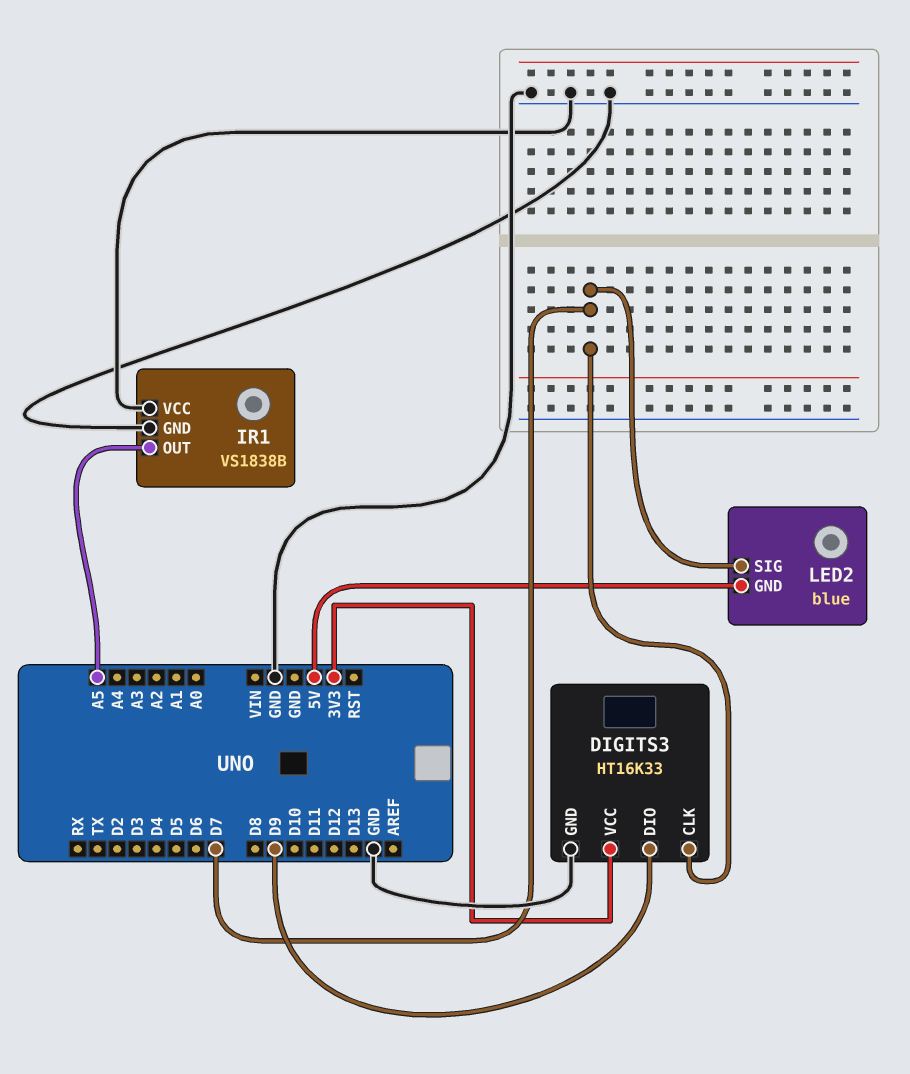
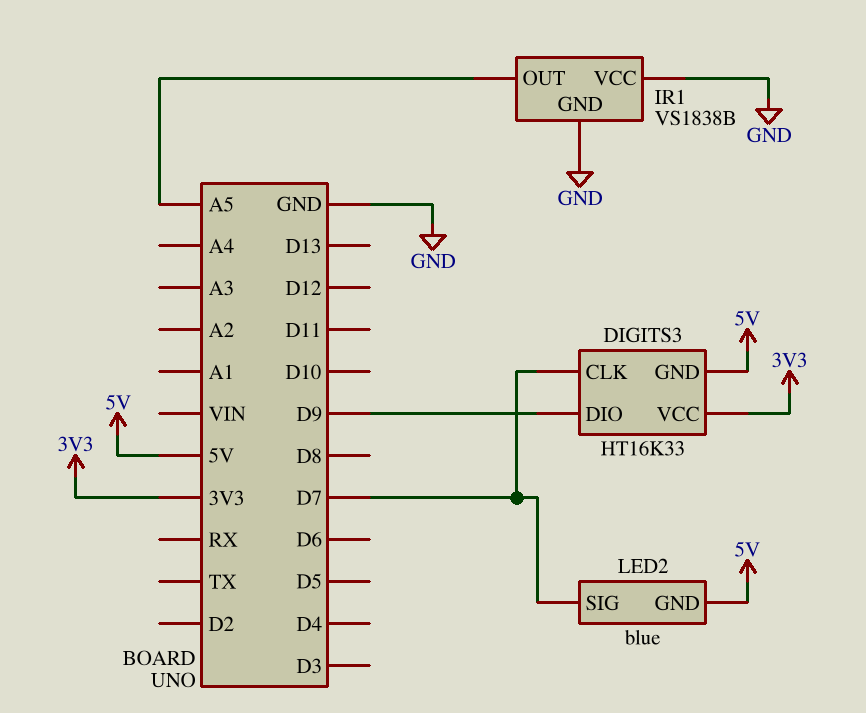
DIGITS3 pin GND: GND -> 5V

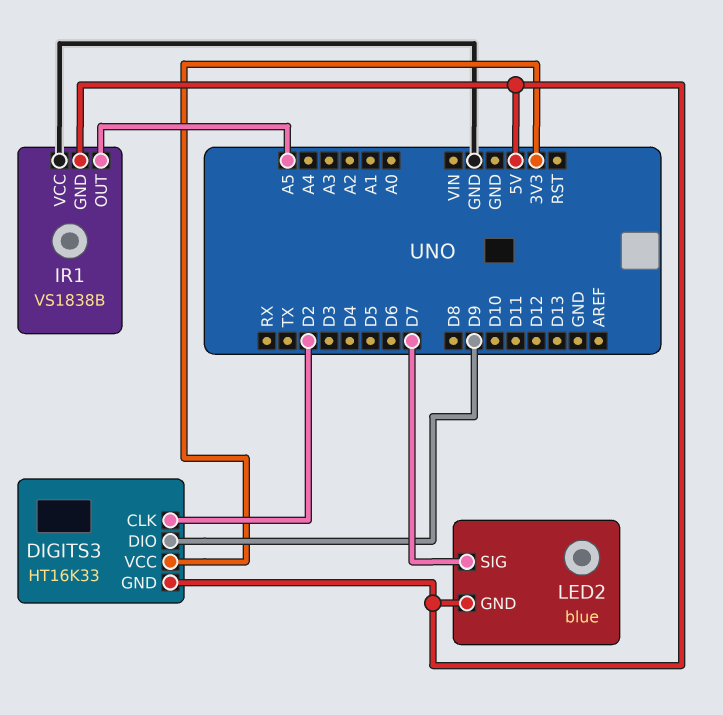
DIGITS3 pin CLK: D7 -> D2
IR1 pin GND: GND -> 5V

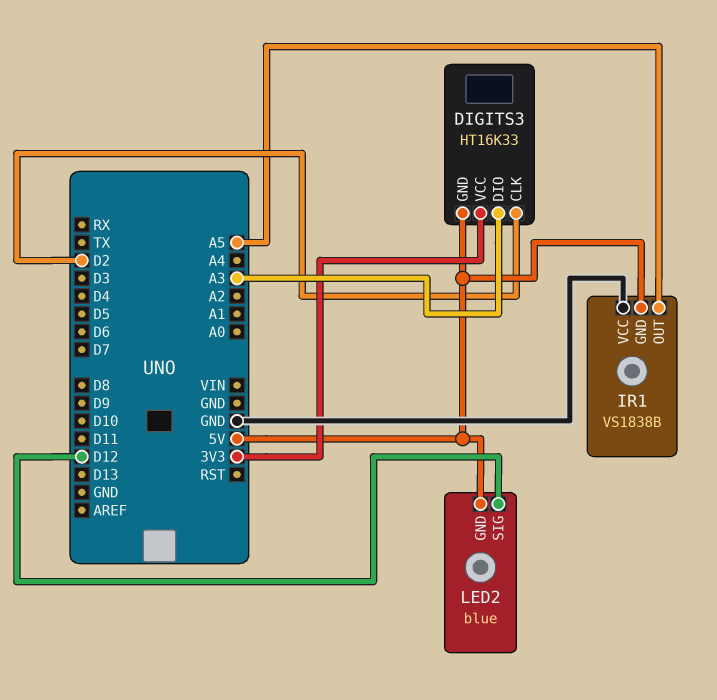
DIGITS3 pin DIO: D9 -> A3
LED2 pin SIG: D7 -> D12

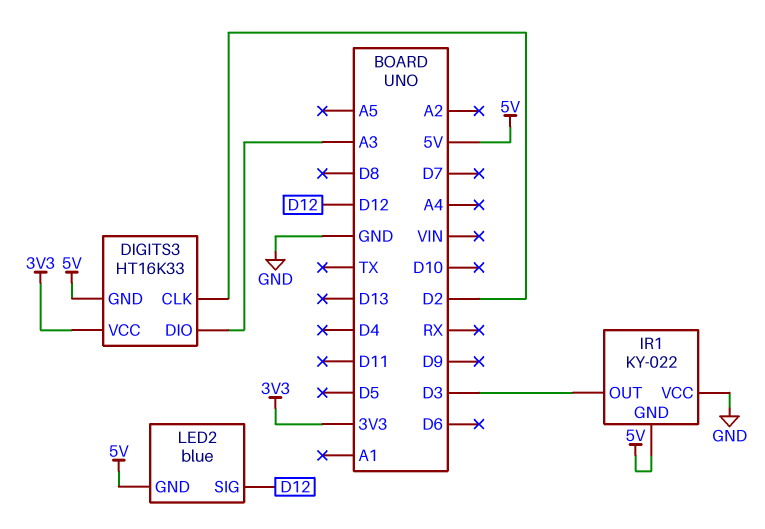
IR1: VS1838B -> KY-022
IR1 pin OUT: A5 -> D3

